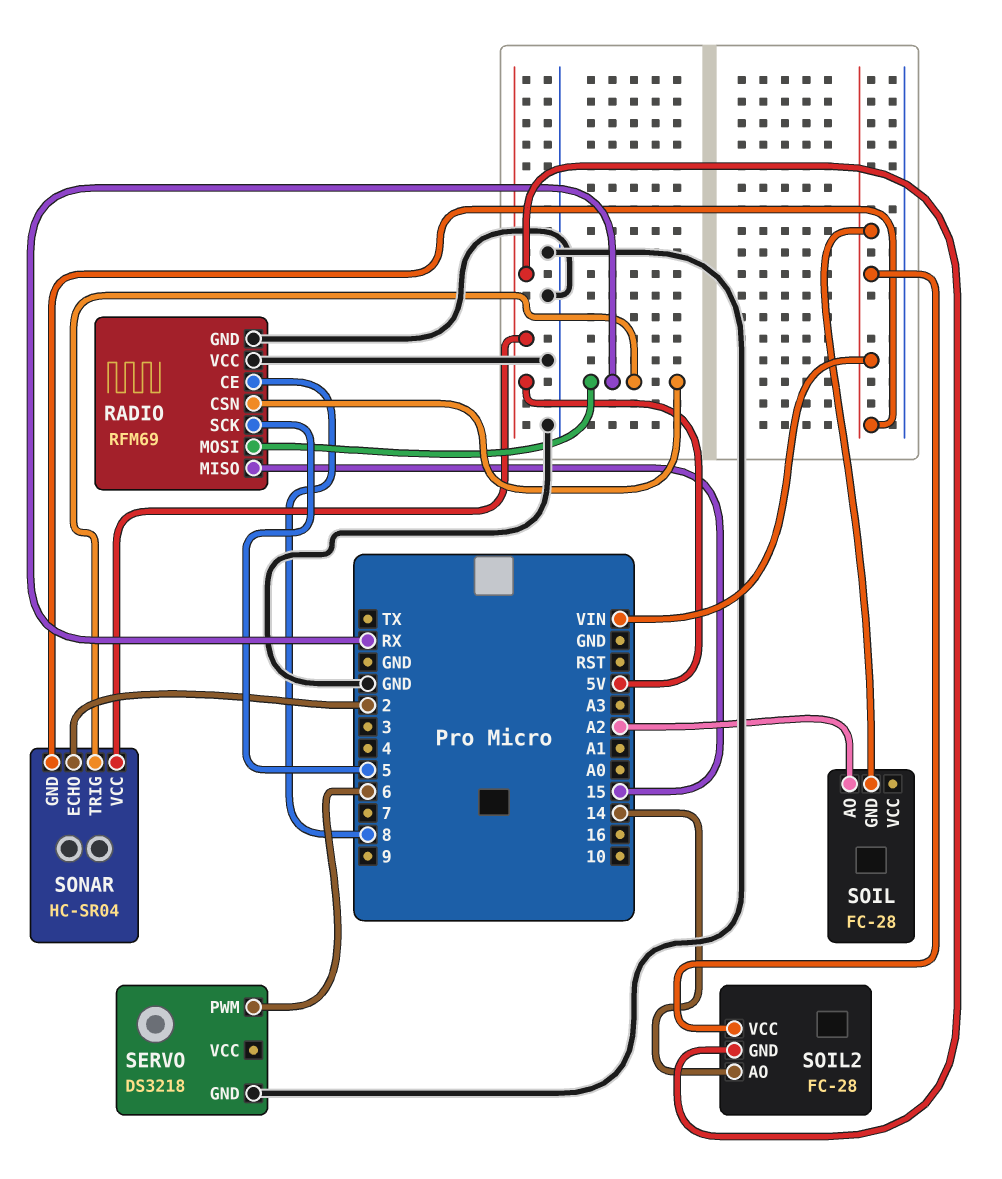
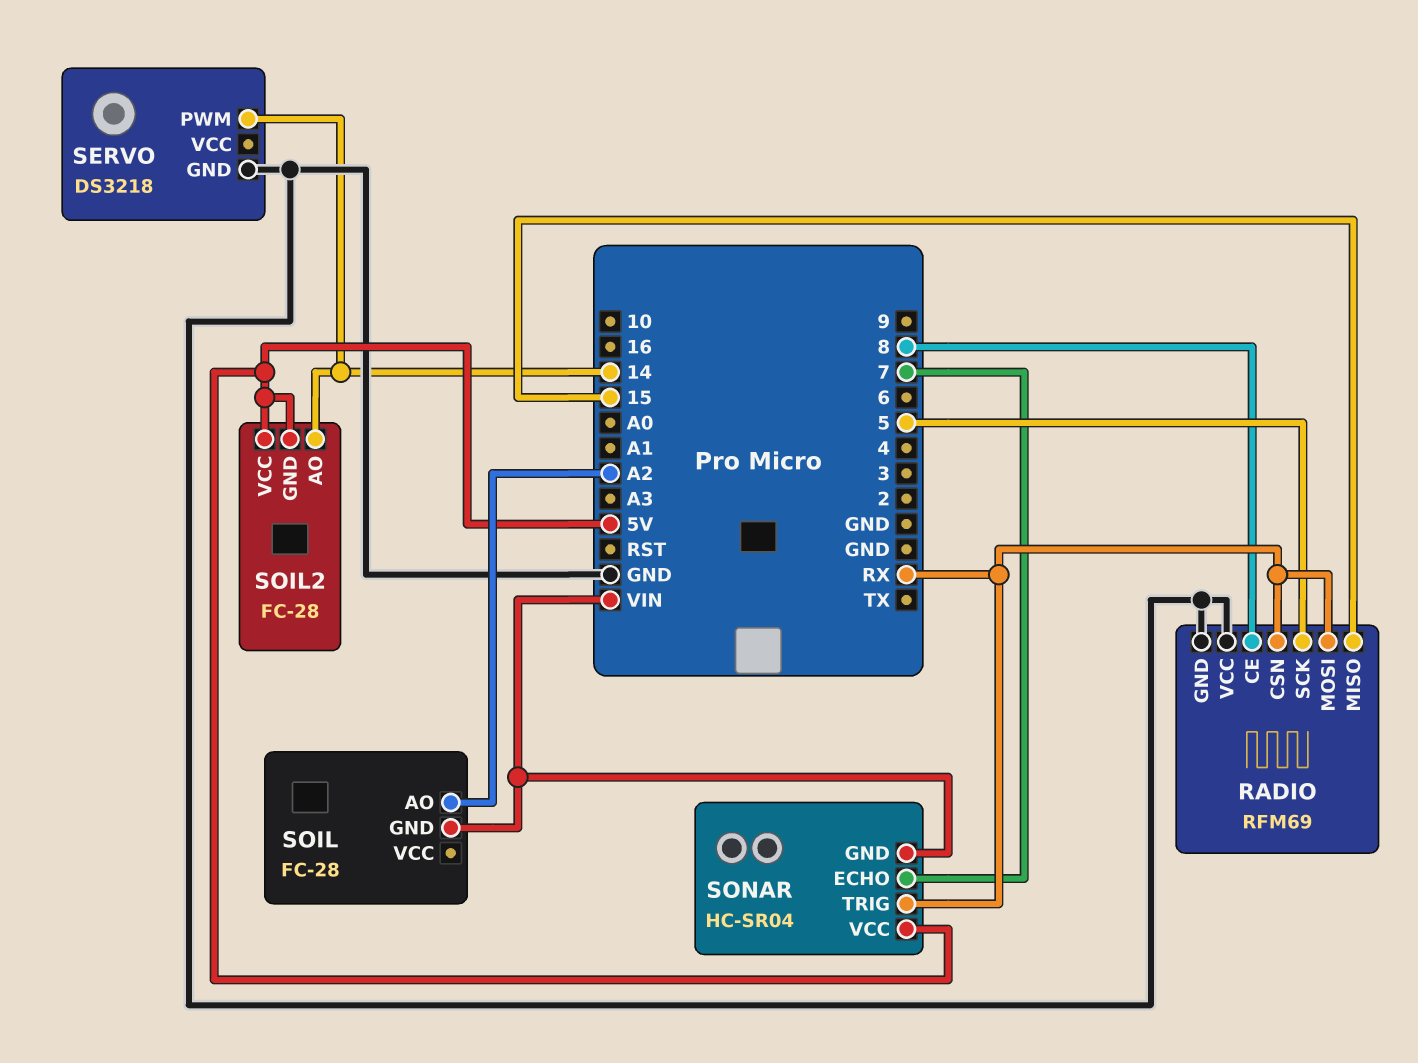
SERVO pin PWM: 6 -> 14
SOIL2 pin VCC: VIN -> 5V
SONAR pin ECHO: 2 -> 7

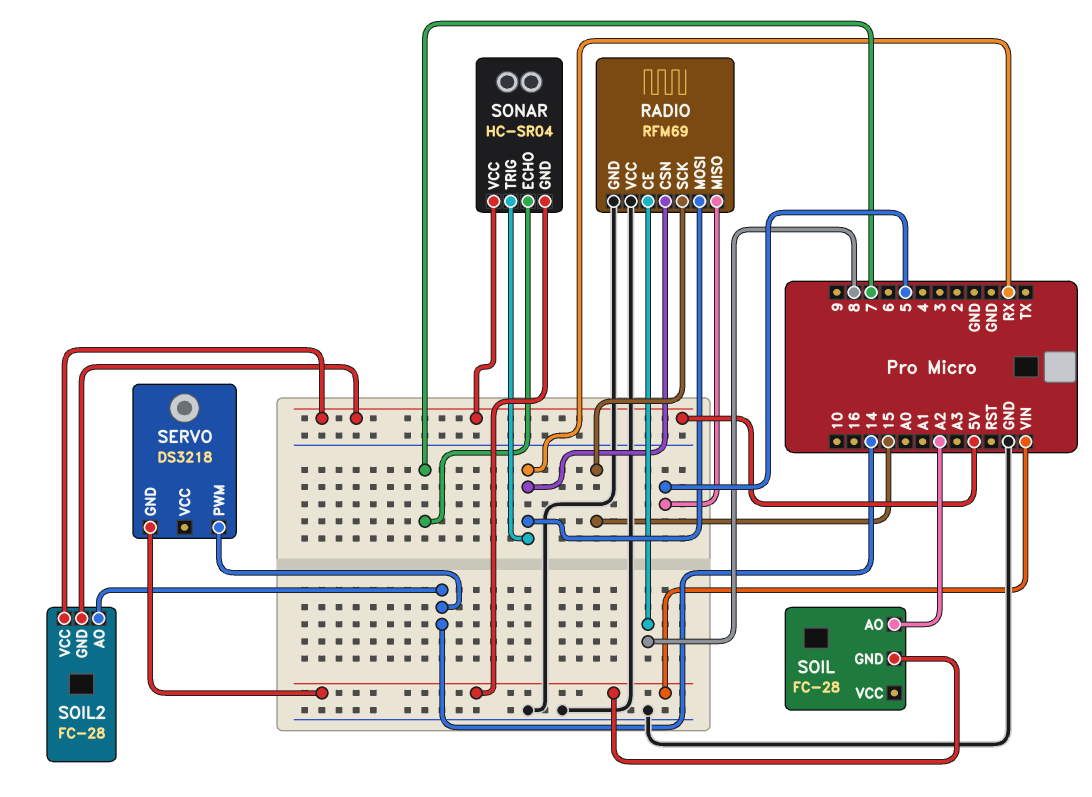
RADIO pin MISO: 15 -> 5
RADIO pin SCK: 5 -> 15
SERVO pin GND: GND -> VIN

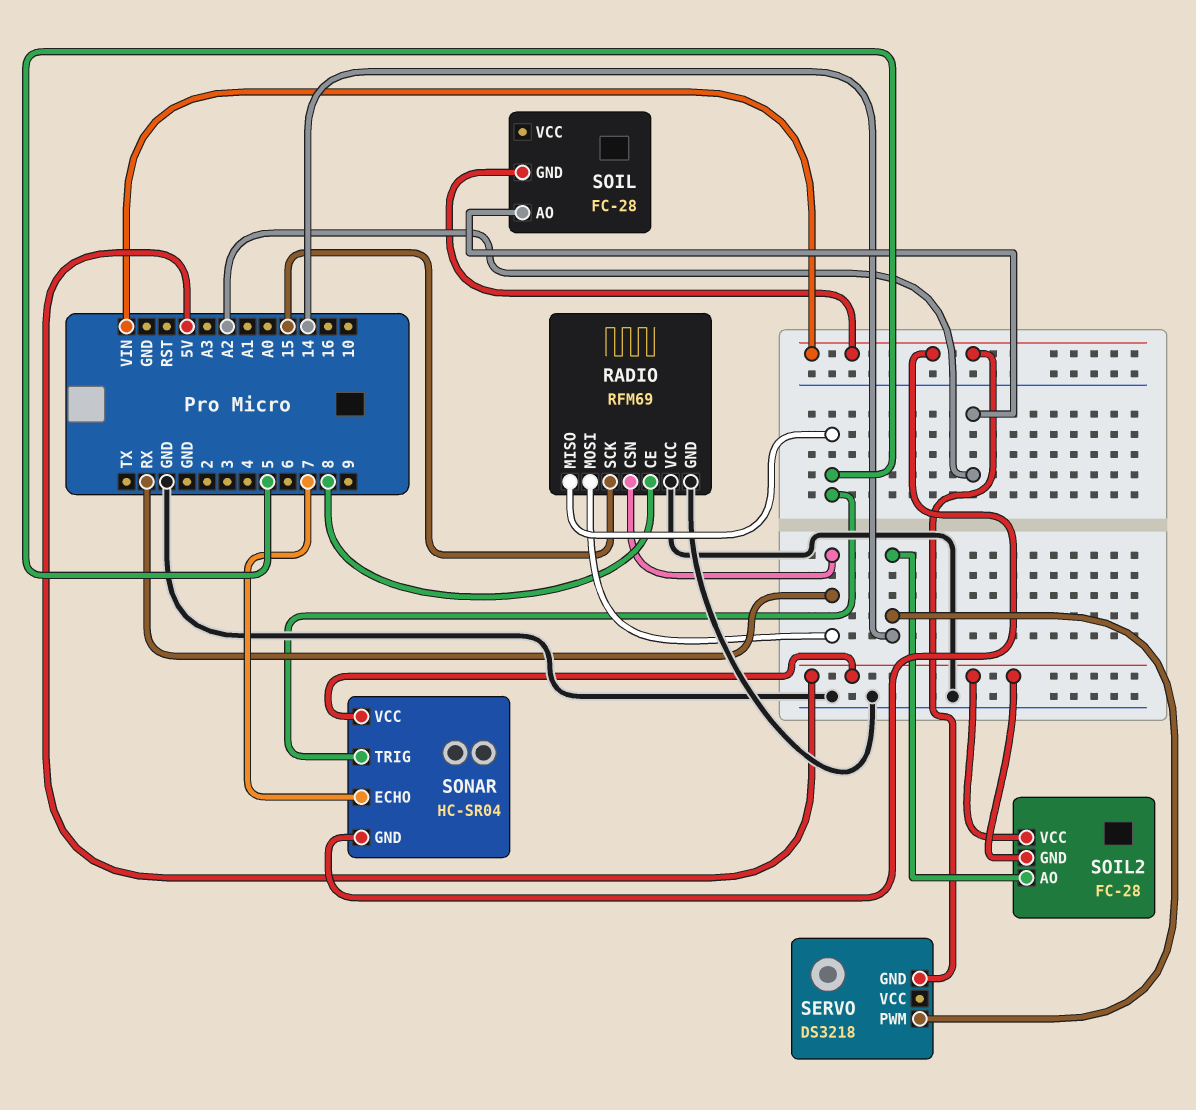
SONAR pin TRIG: RX -> 5

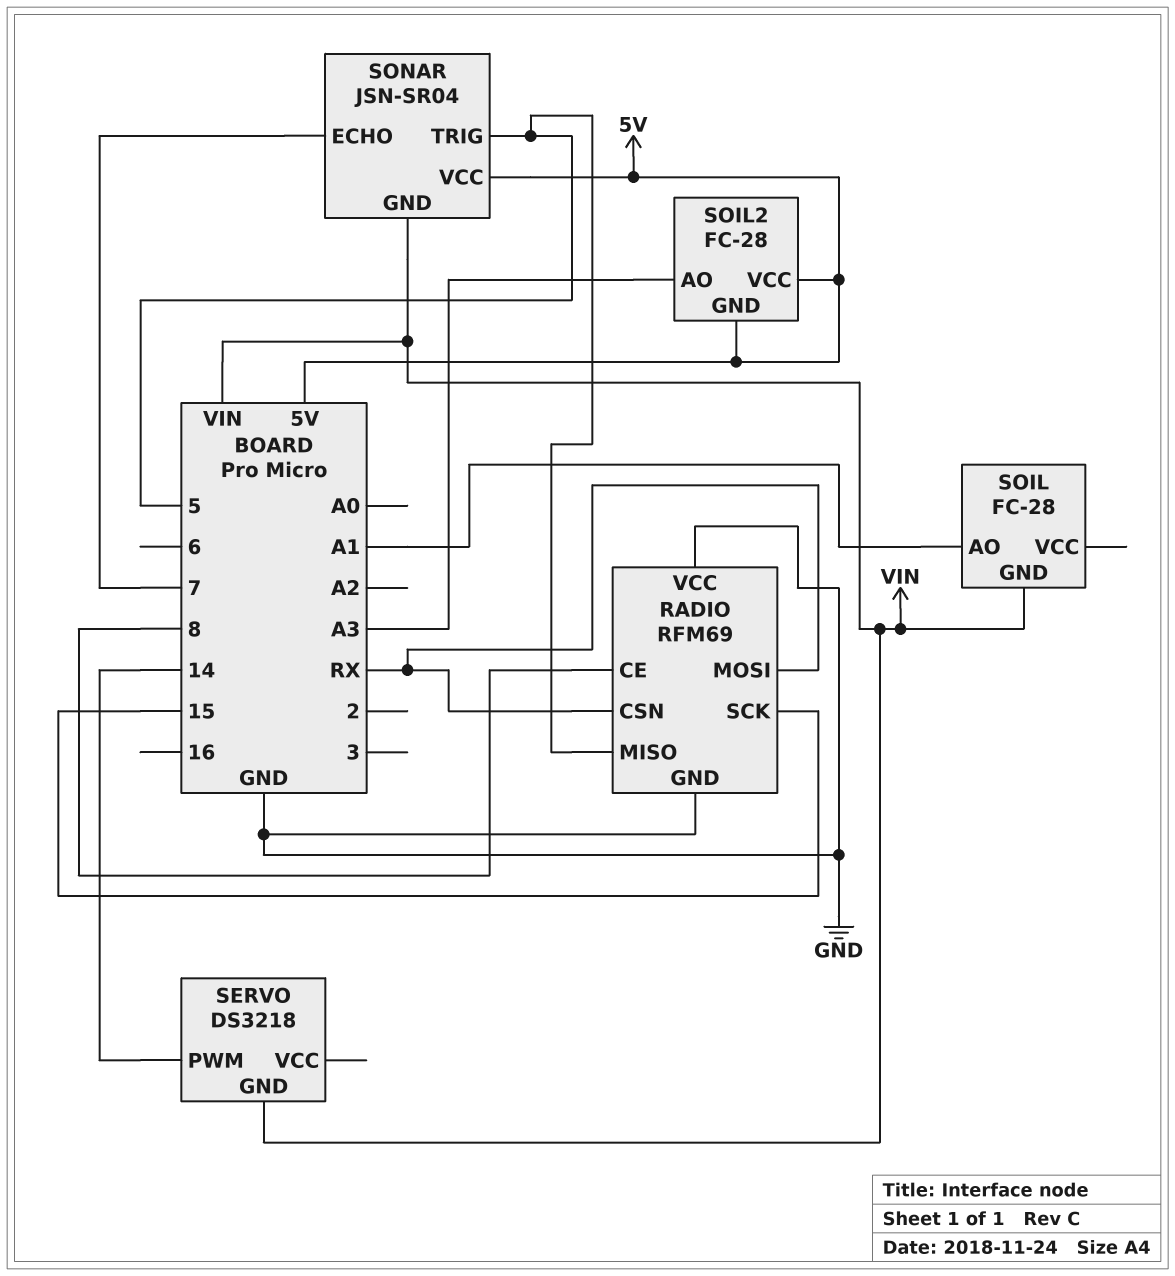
SOIL pin AO: A2 -> A1
SOIL2 pin AO: 14 -> A3
SONAR: HC-SR04 -> JSN-SR04

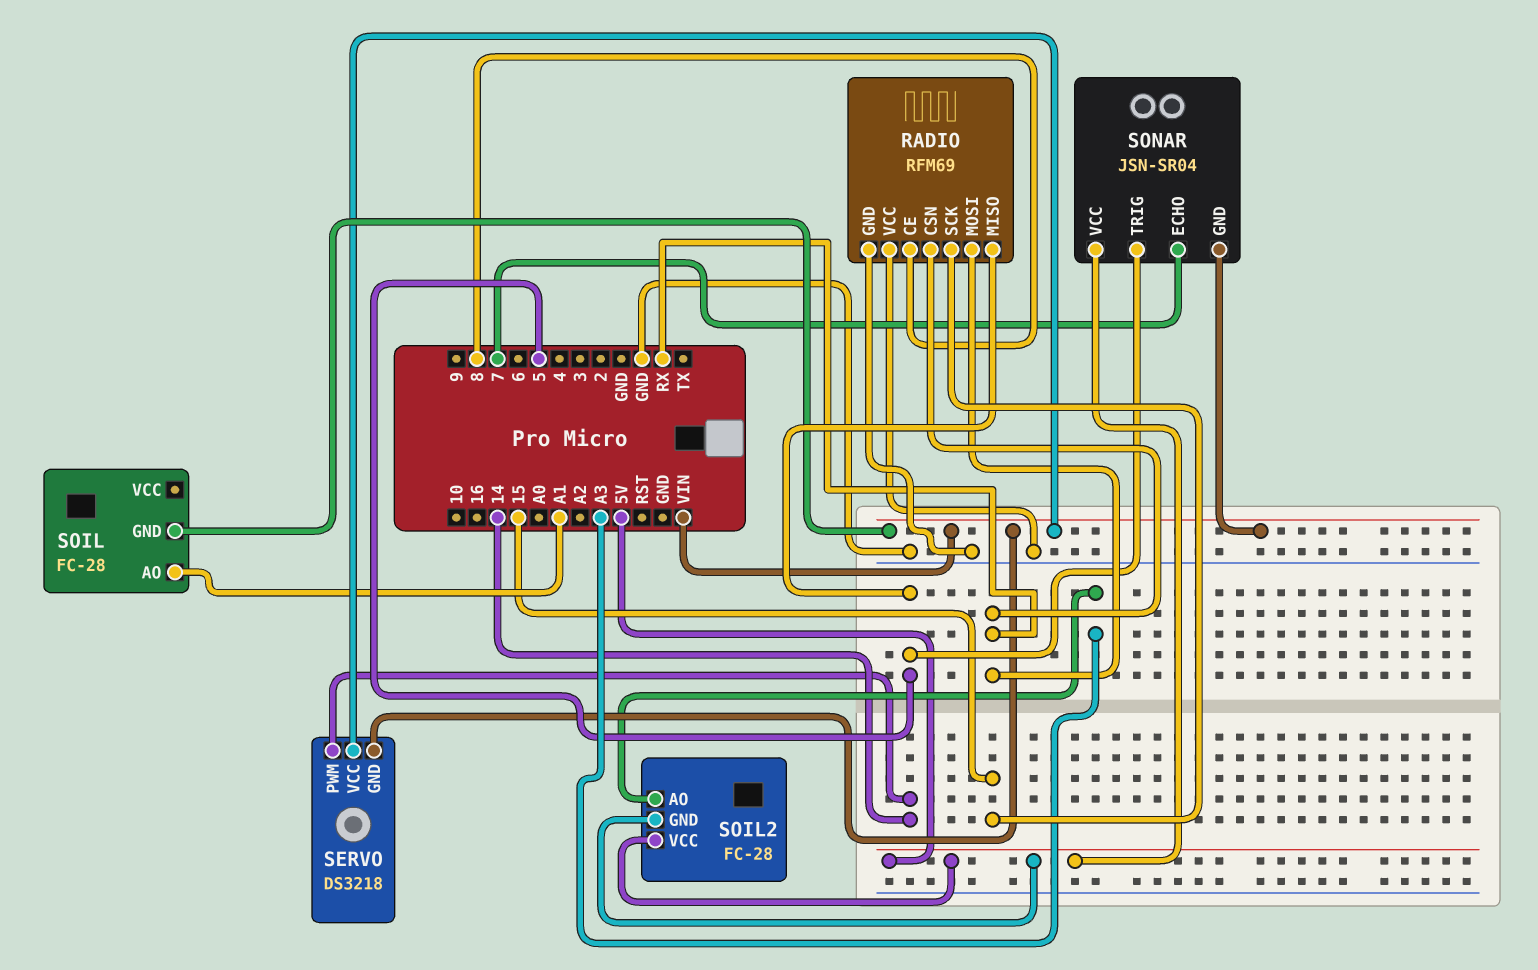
SERVO pin VCC: none -> VIN

